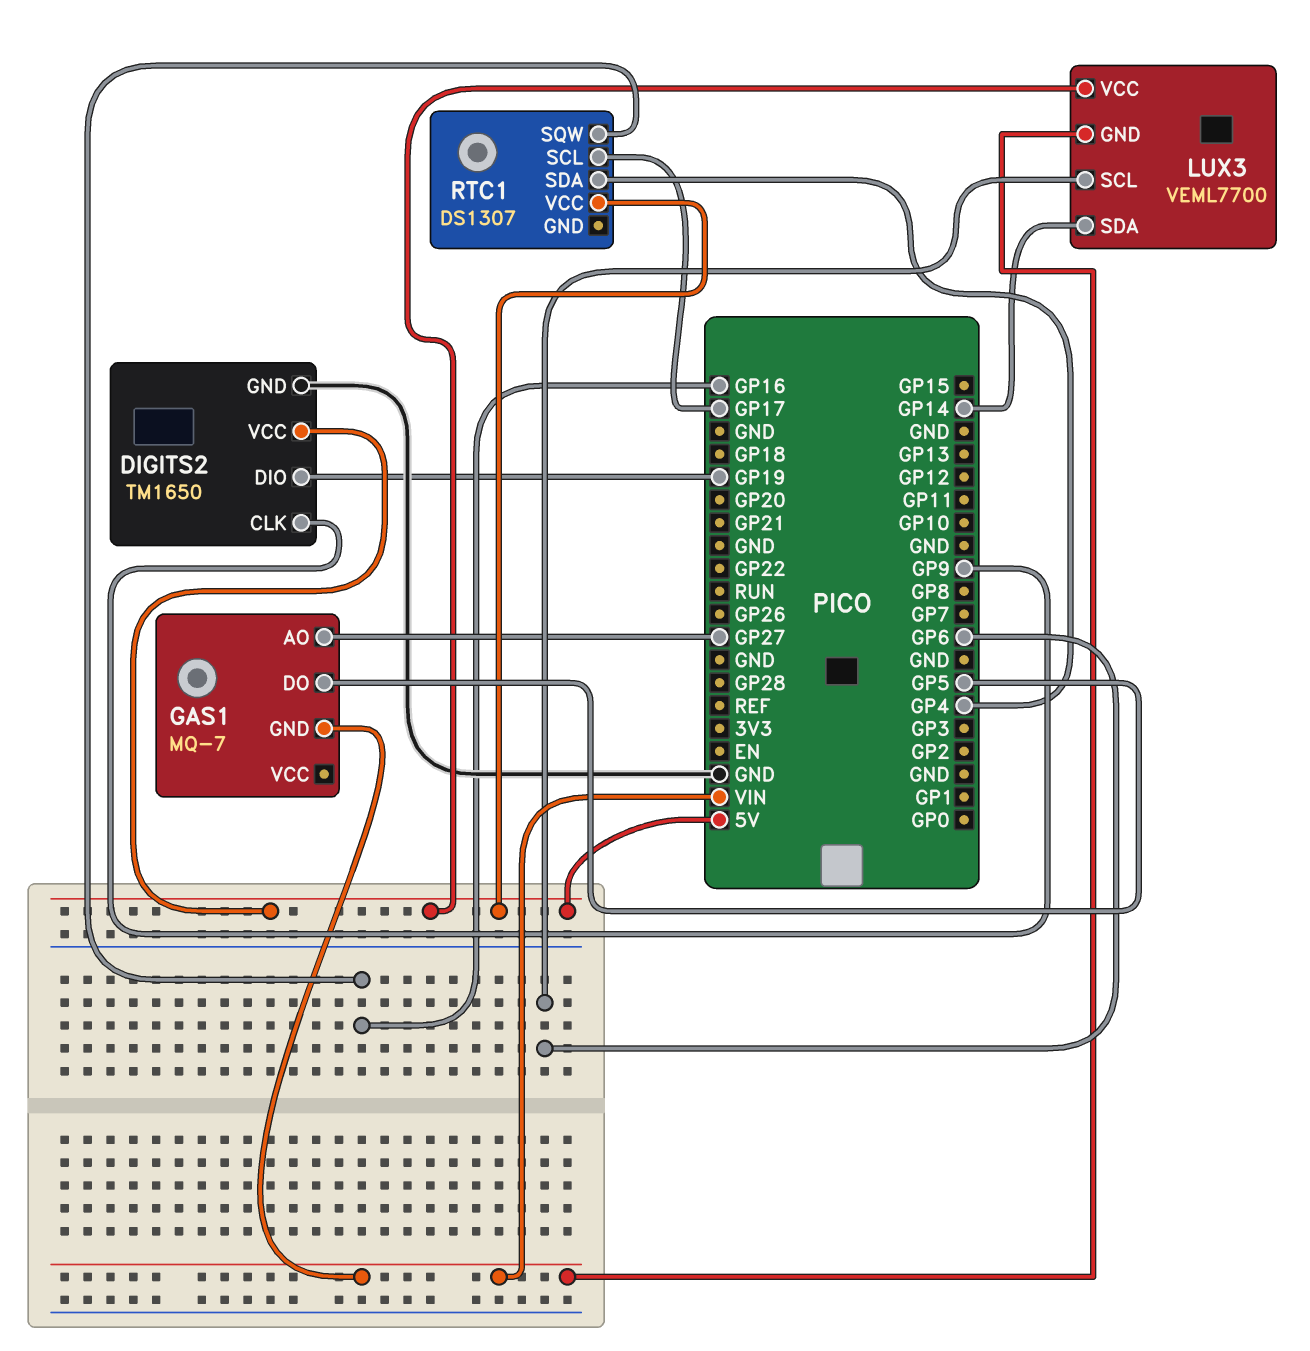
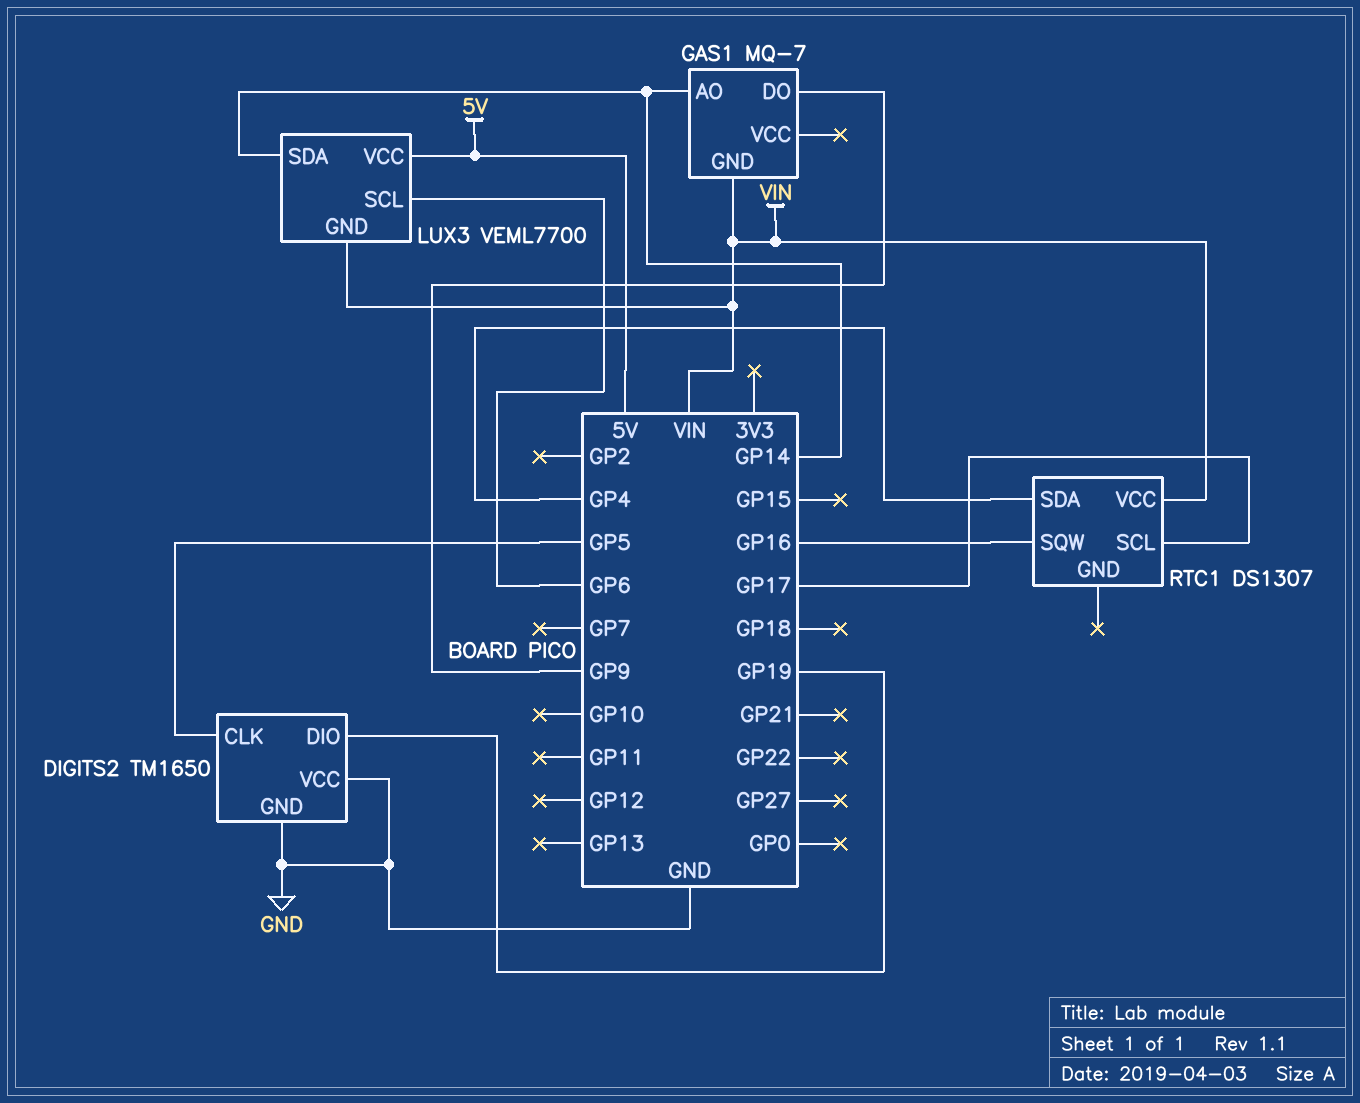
DIGITS2 pin CLK: GP9 -> GP5
DIGITS2 pin VCC: 5V -> GND
GAS1 pin AO: GP27 -> GP14
GAS1 pin DO: GP5 -> GP9
RTC1 pin VCC: 5V -> VIN

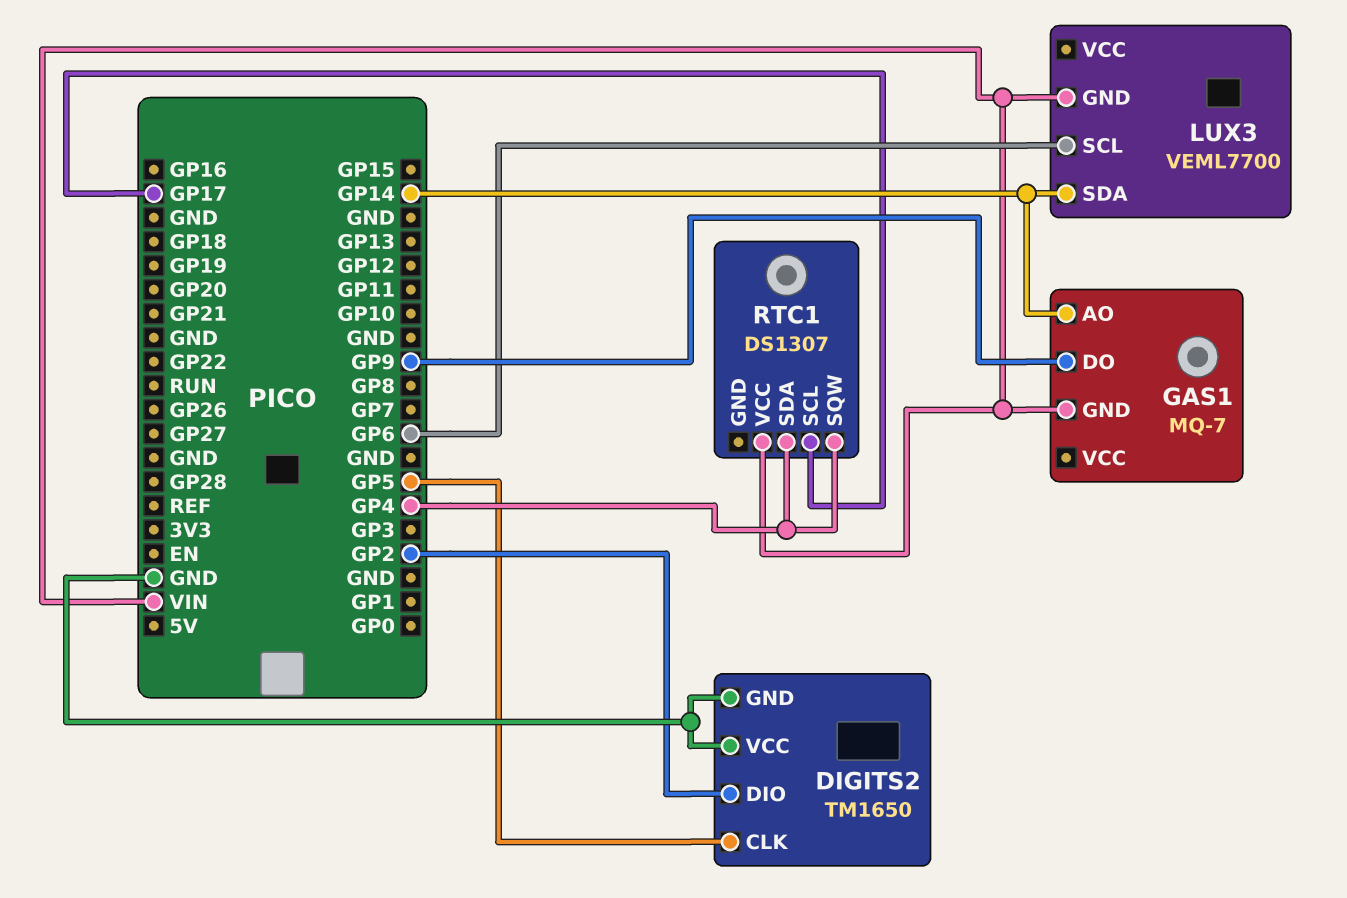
DIGITS2 pin DIO: GP19 -> GP2
LUX3 pin VCC: 5V -> none
RTC1 pin SQW: GP16 -> GP4

